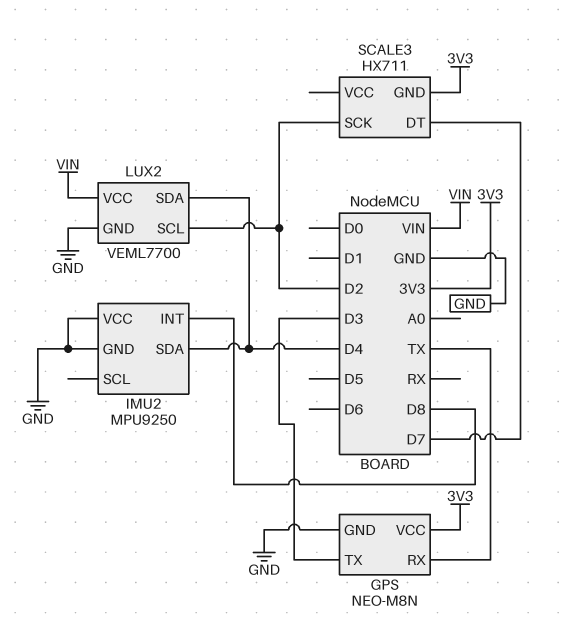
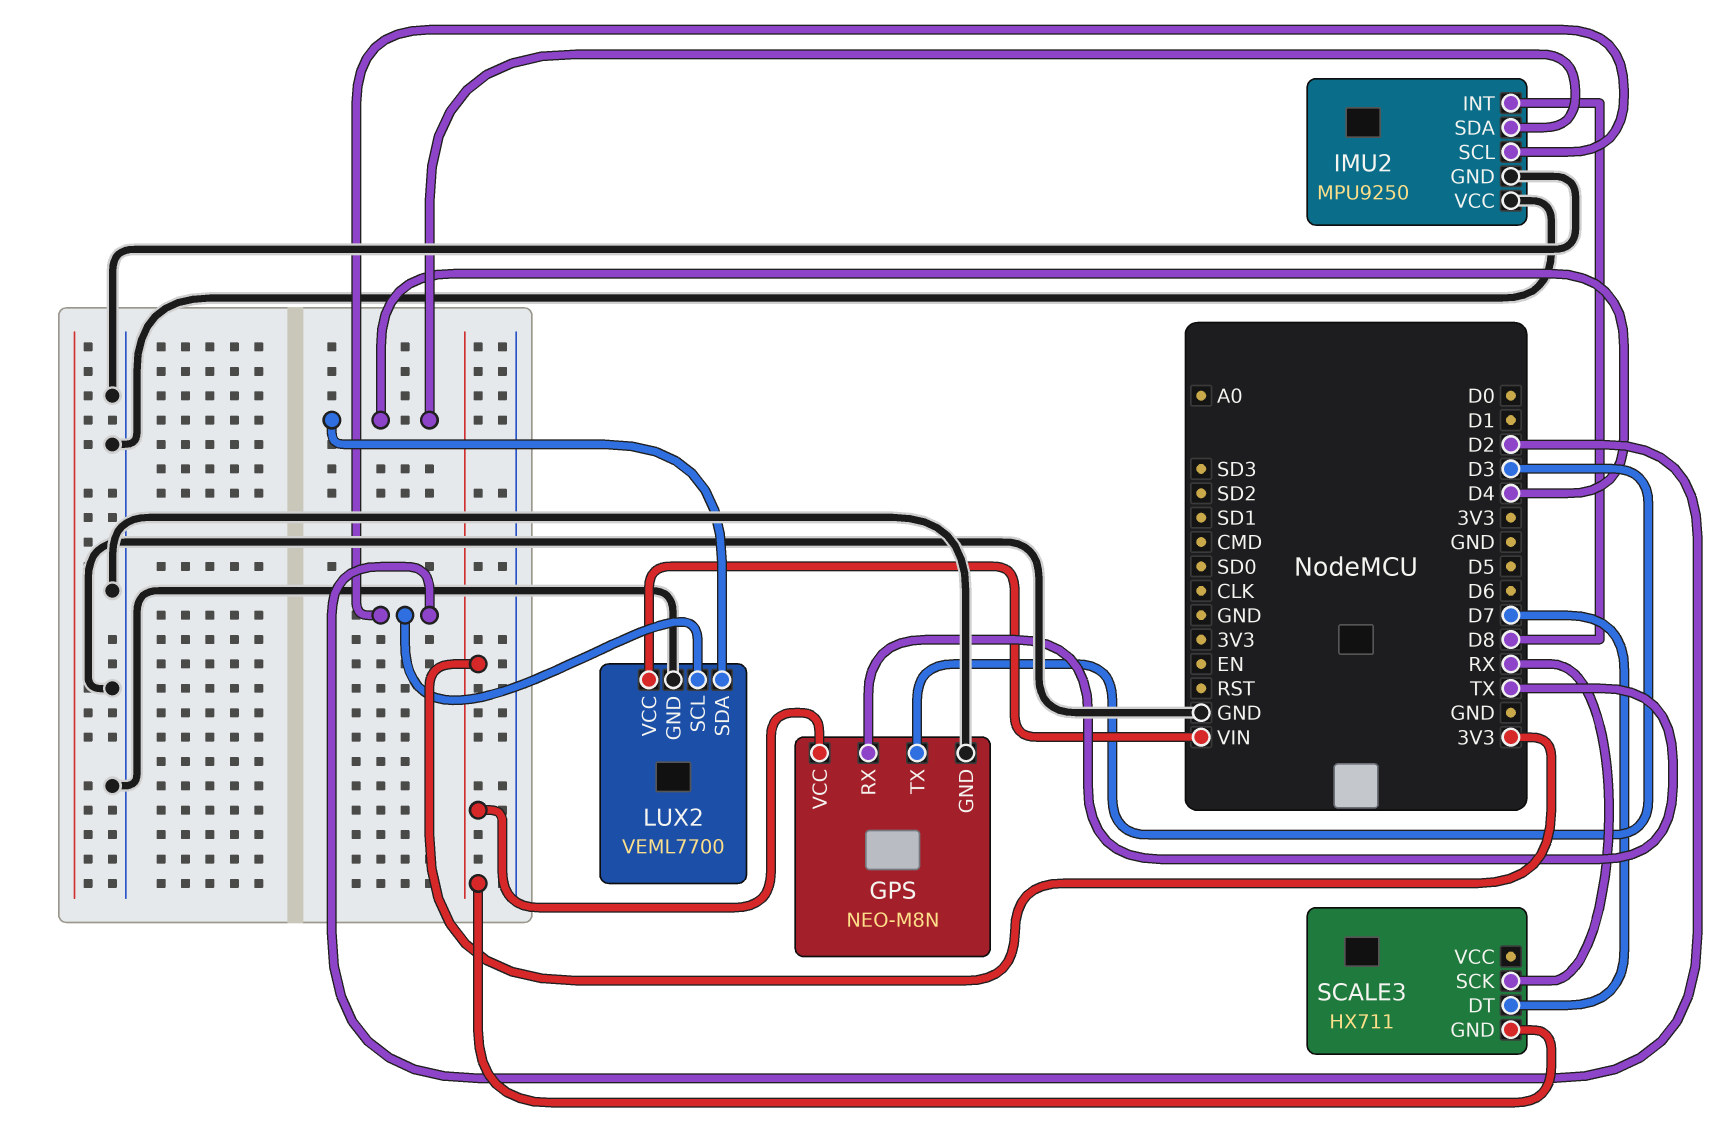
IMU2 pin SCL: none -> D2
SCALE3 pin SCK: D2 -> RX

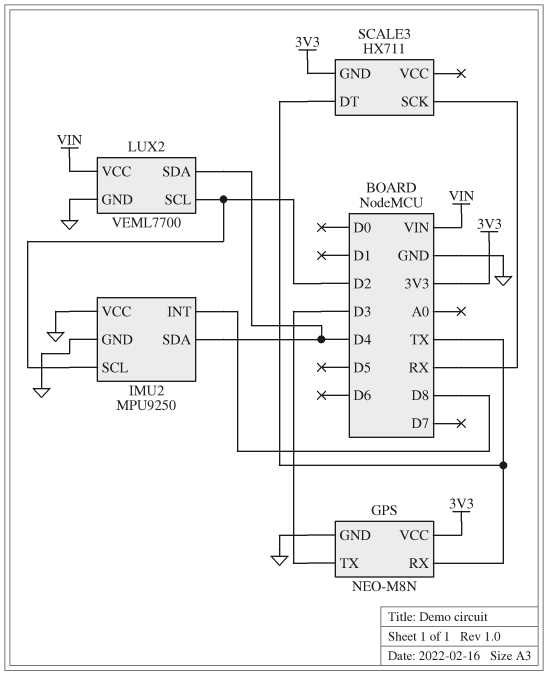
SCALE3 pin DT: D7 -> TX

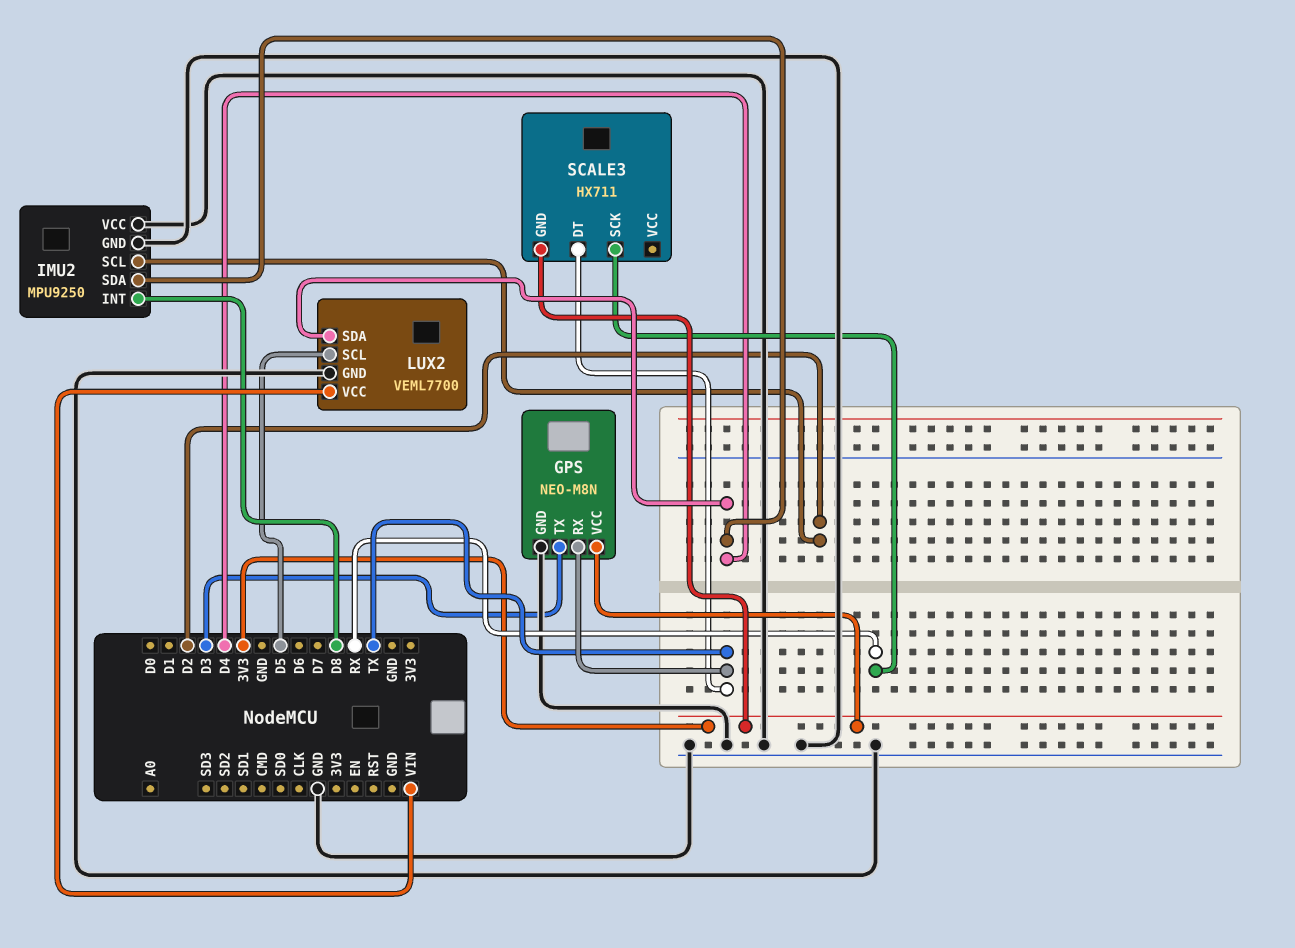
LUX2 pin SCL: D2 -> D5

